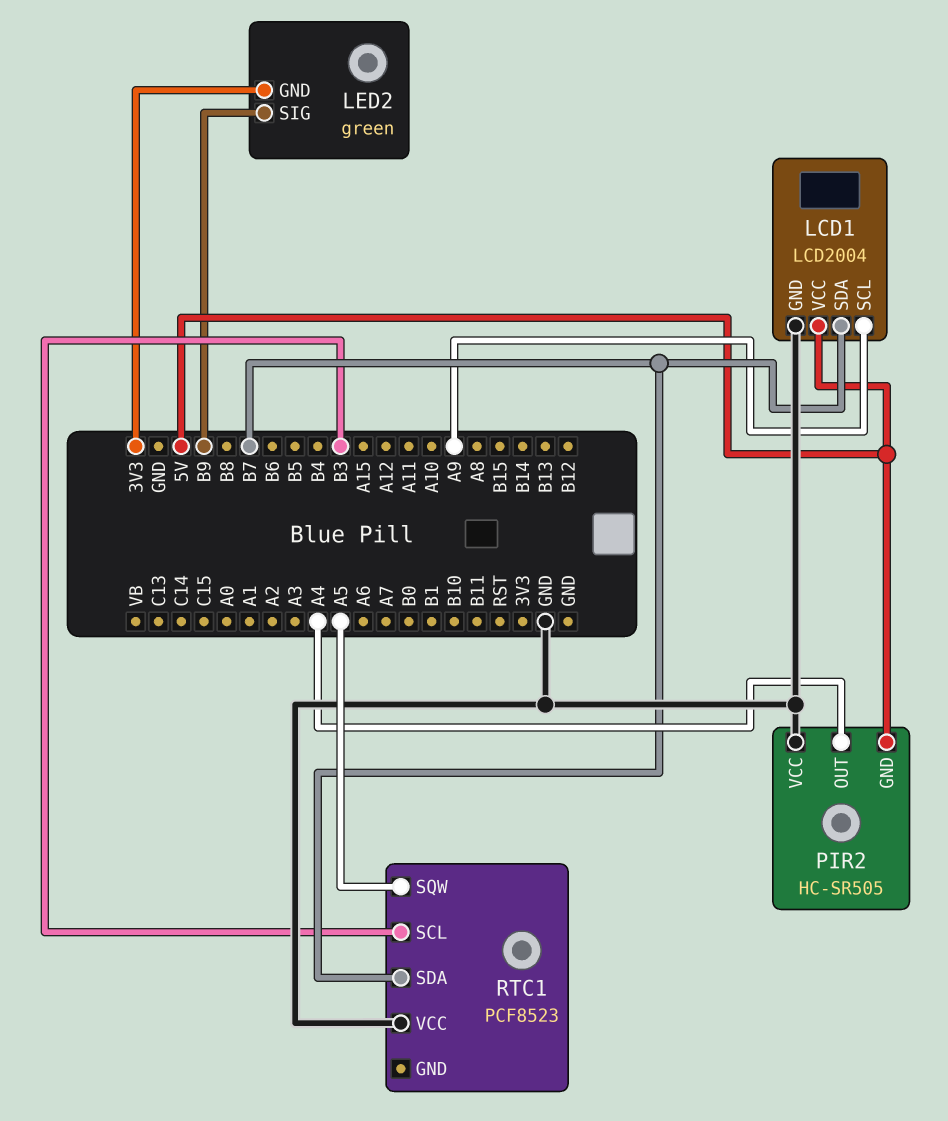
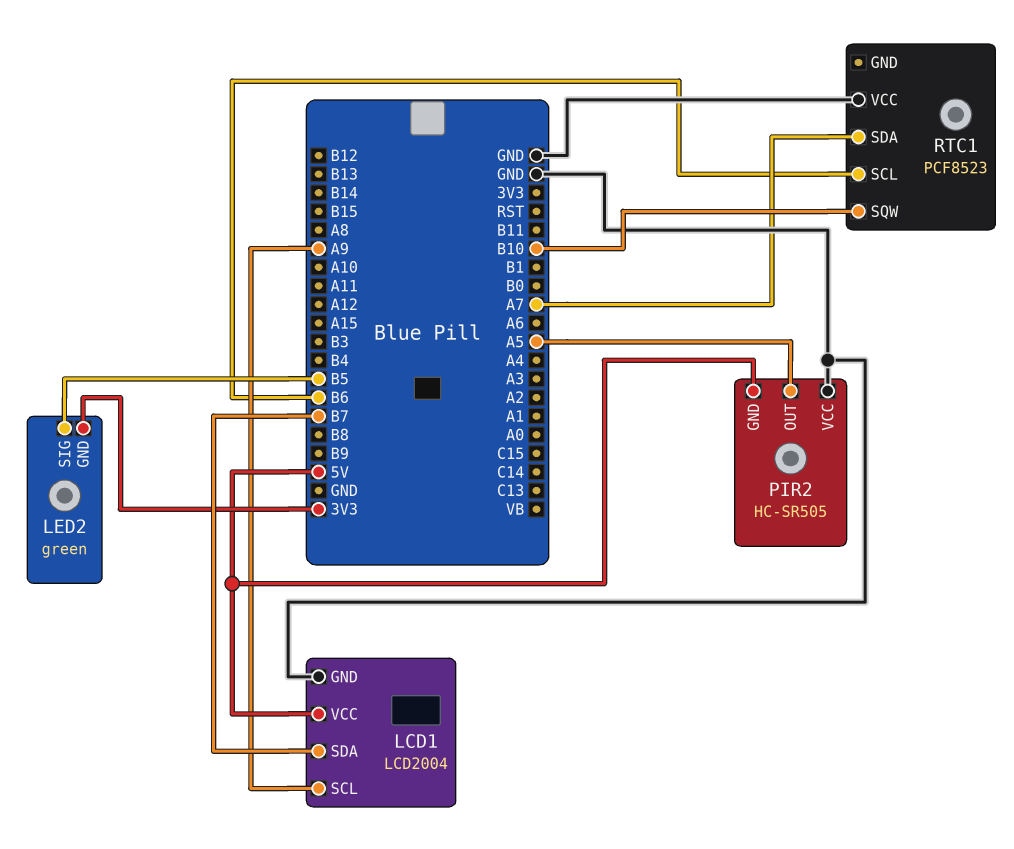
LED2 pin SIG: B9 -> B5
PIR2 pin OUT: A4 -> A5
RTC1 pin SCL: B3 -> B6
RTC1 pin SDA: B7 -> A7
RTC1 pin SQW: A5 -> B10

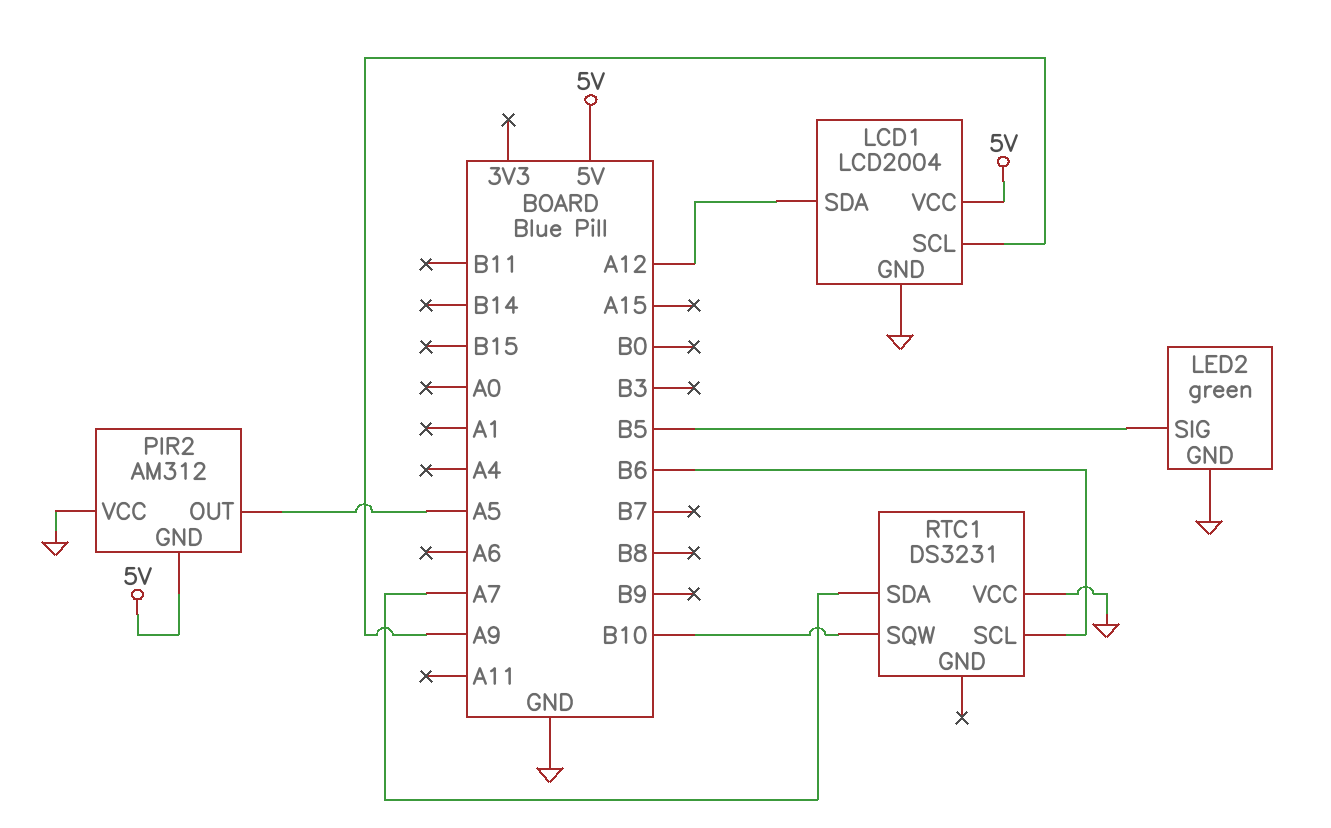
LCD1 pin SDA: B7 -> A12
LED2 pin GND: 3V3 -> GND
PIR2: HC-SR505 -> AM312
RTC1: PCF8523 -> DS3231

